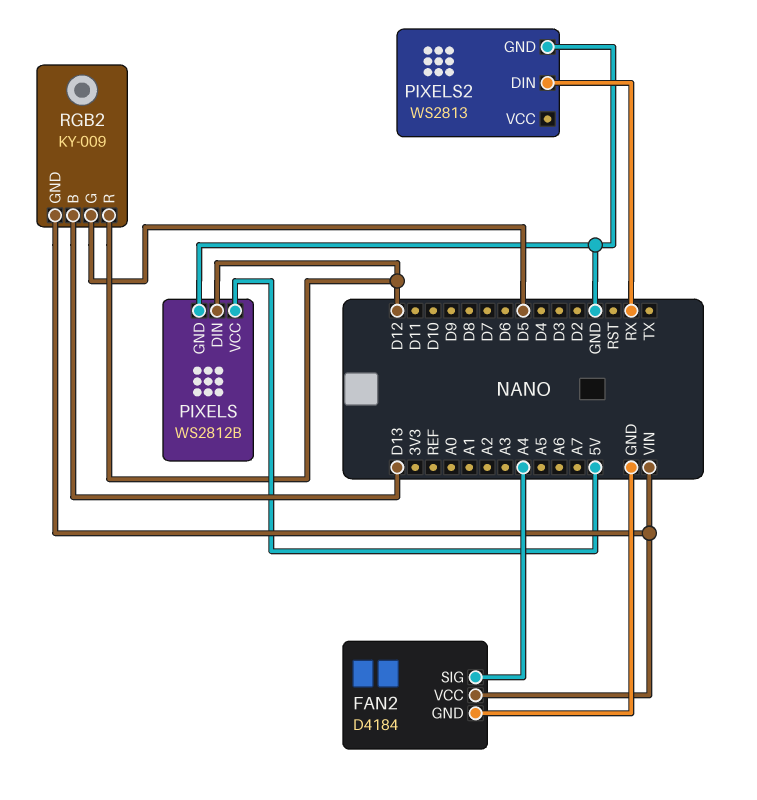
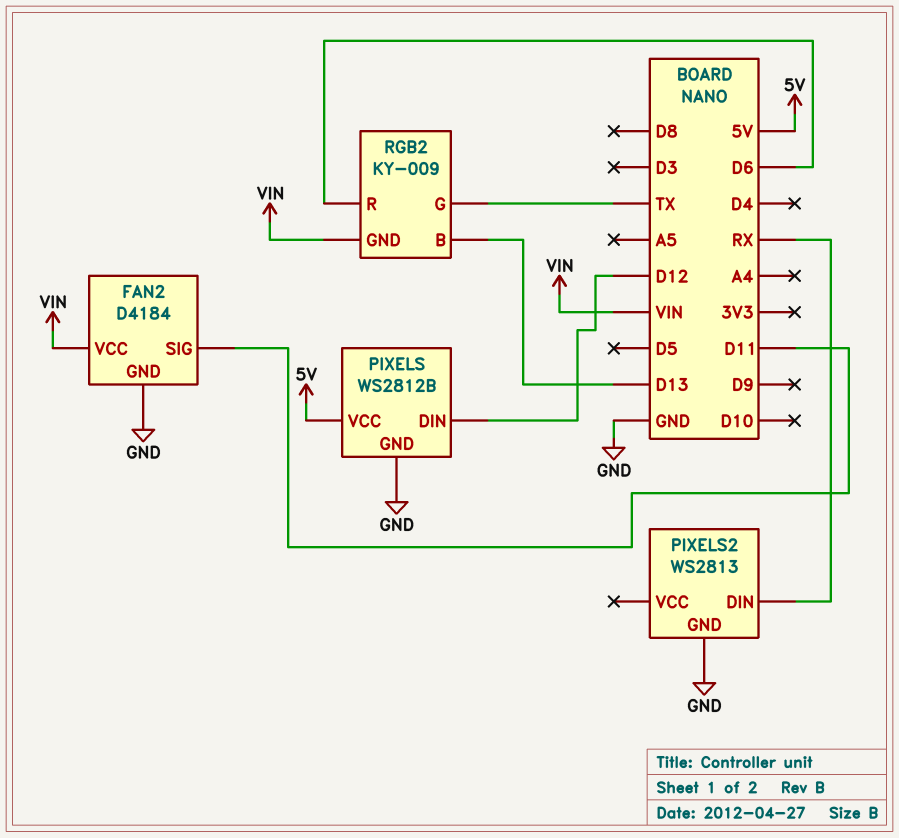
FAN2 pin SIG: A4 -> D11
RGB2 pin G: D5 -> TX
RGB2 pin R: D12 -> D6

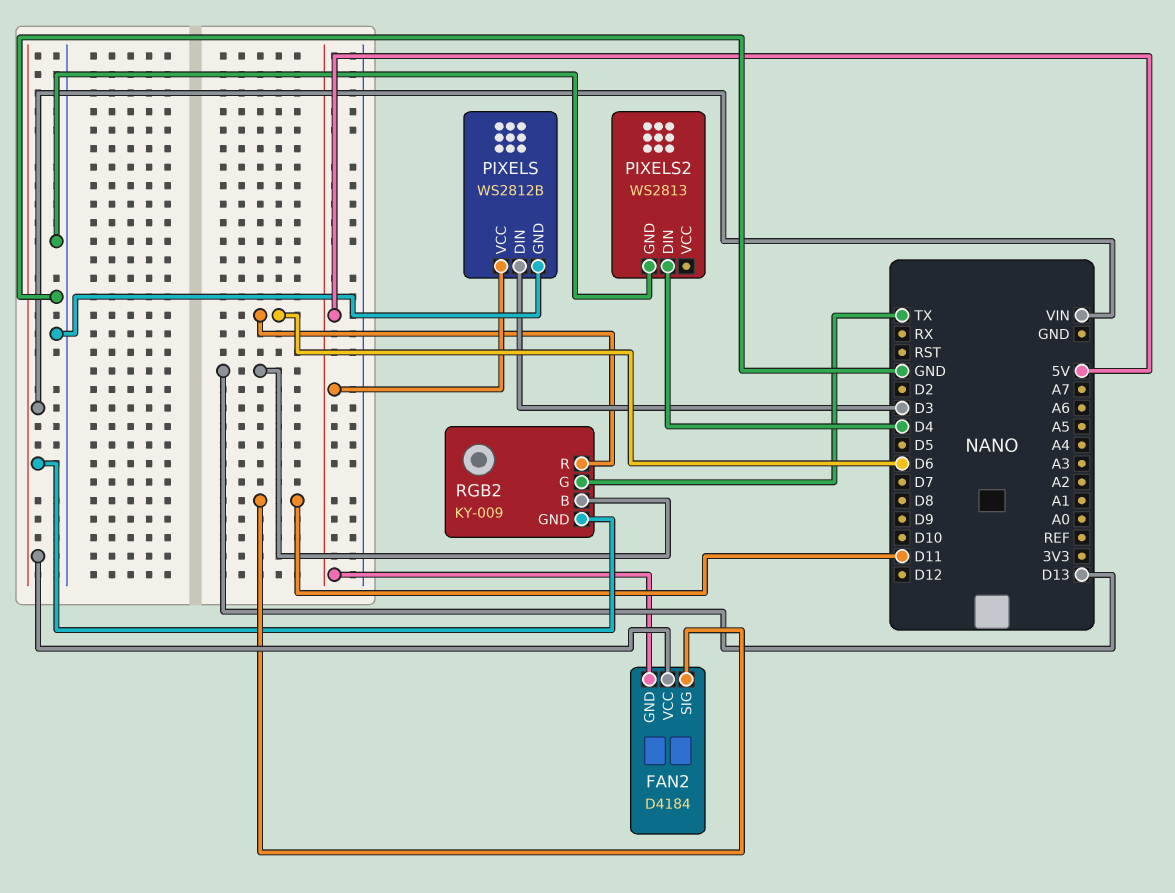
FAN2 pin GND: GND -> 5V
PIXELS pin DIN: D12 -> D3
PIXELS2 pin DIN: RX -> D4

